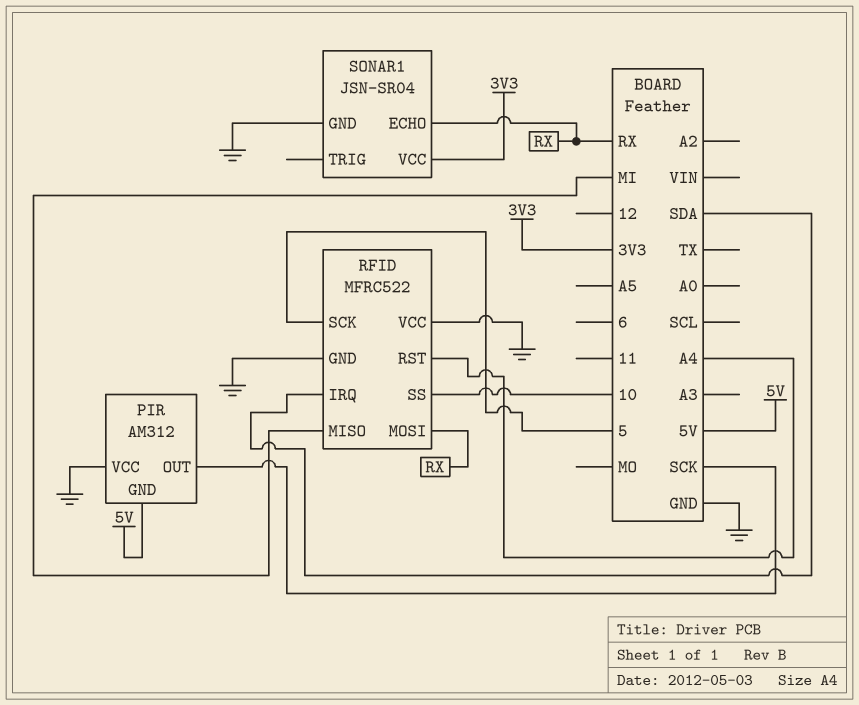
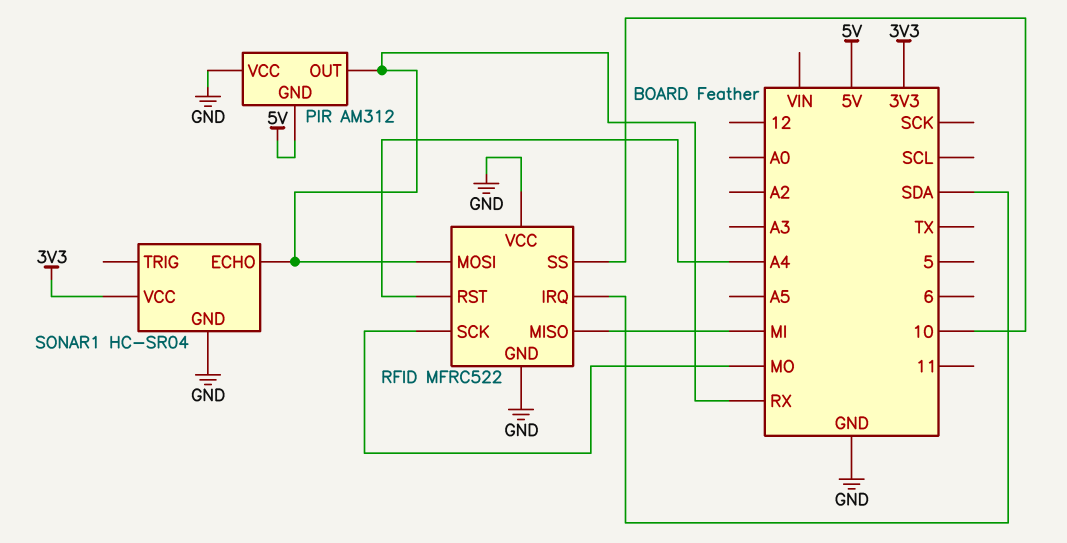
PIR pin OUT: SCK -> RX
RFID pin SCK: 5 -> MO
SONAR1: JSN-SR04 -> HC-SR04

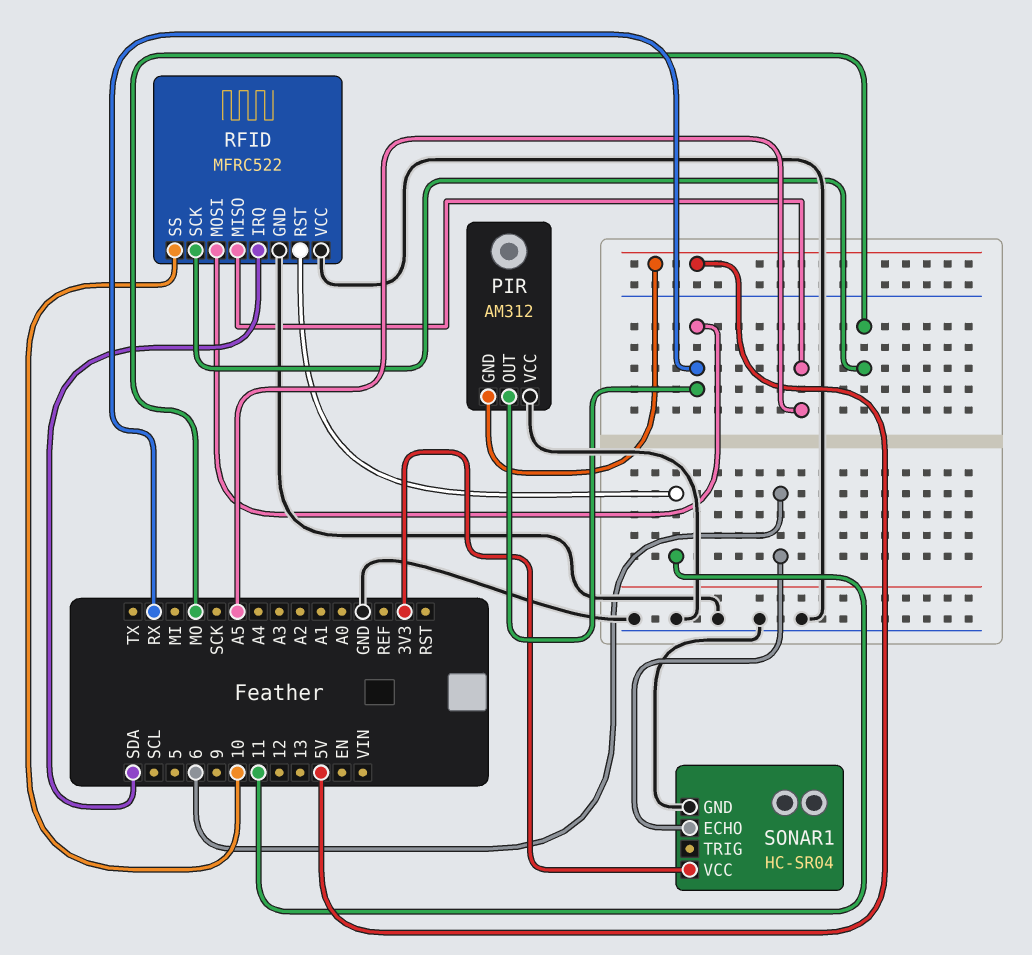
RFID pin MISO: MI -> A5
RFID pin RST: A4 -> 11
SONAR1 pin ECHO: RX -> 6

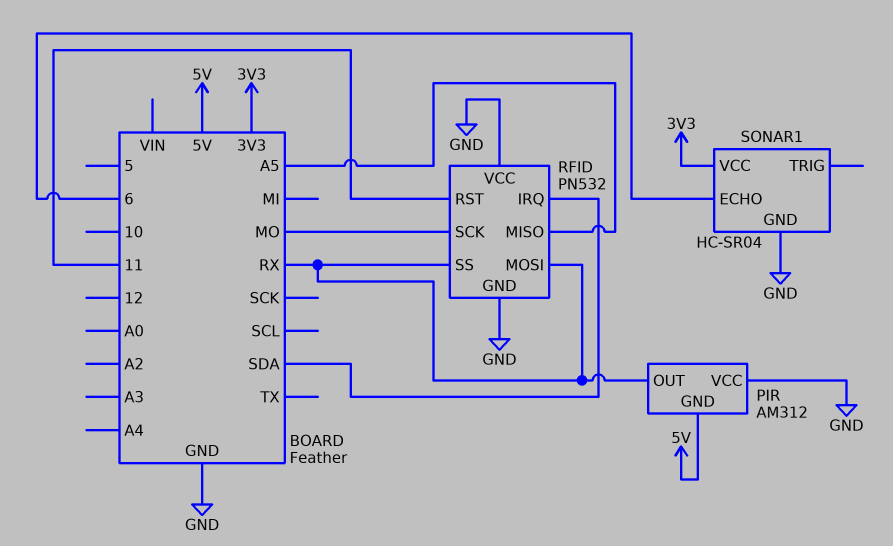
RFID: MFRC522 -> PN532
RFID pin SS: 10 -> RX

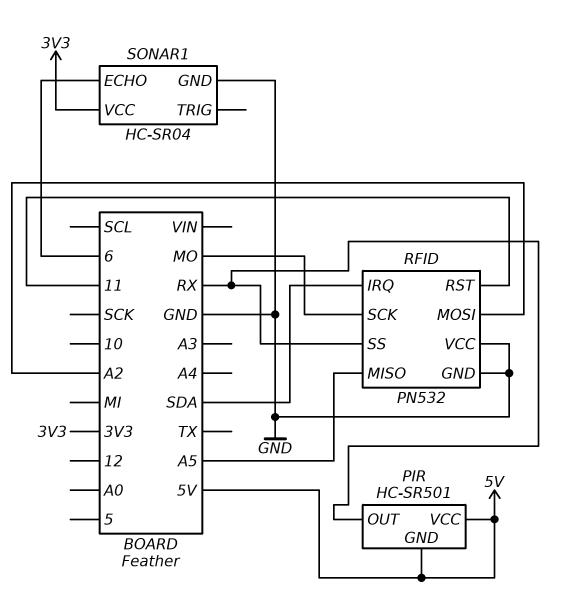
PIR: AM312 -> HC-SR501
PIR pin VCC: GND -> 5V
RFID pin MOSI: RX -> A2

